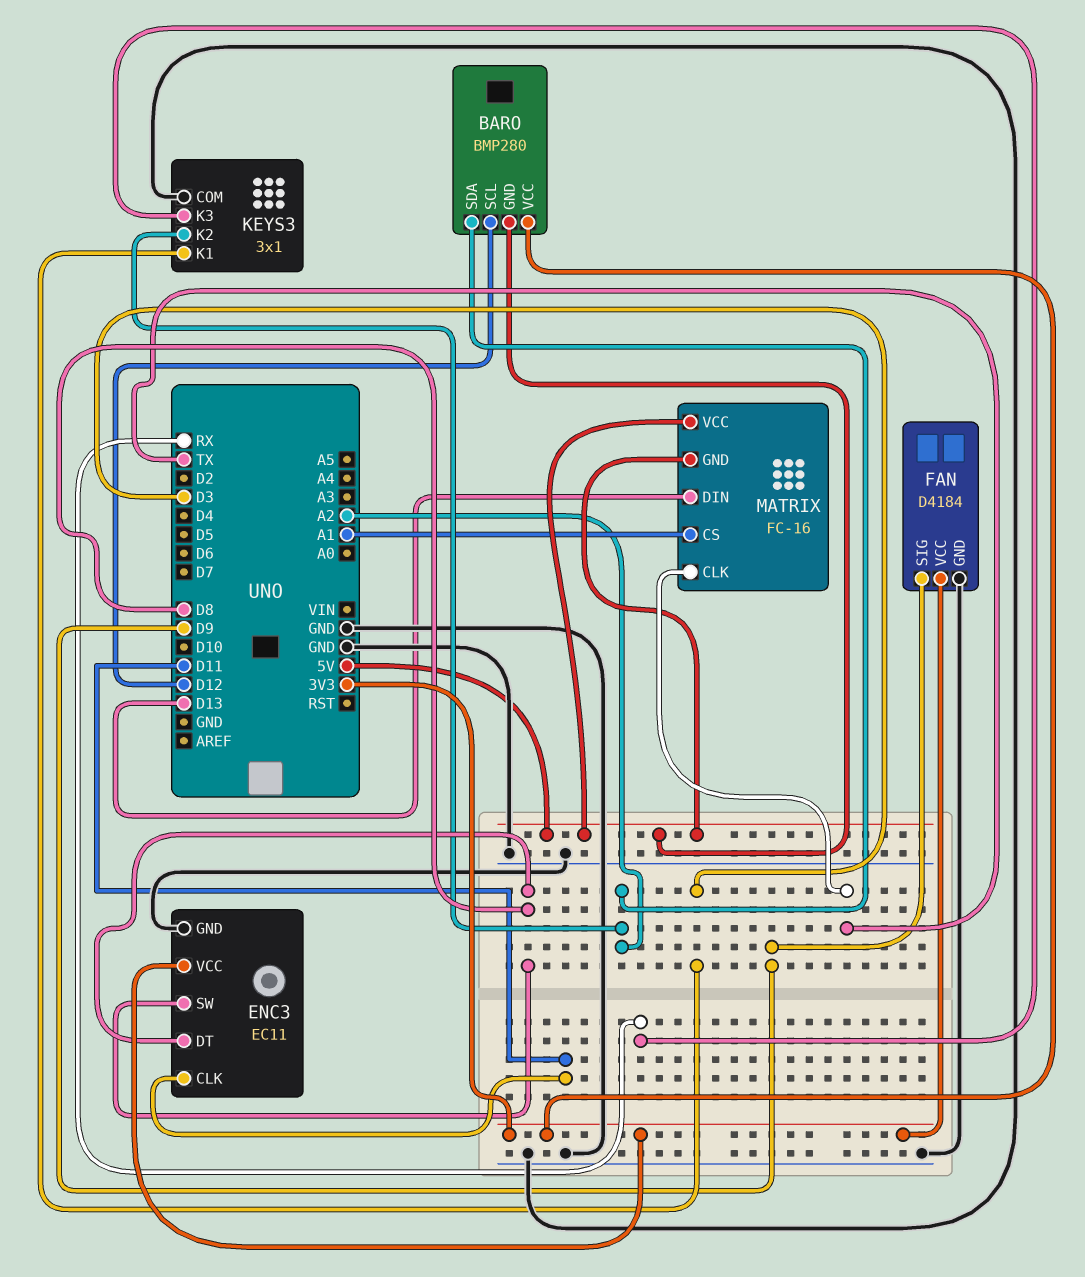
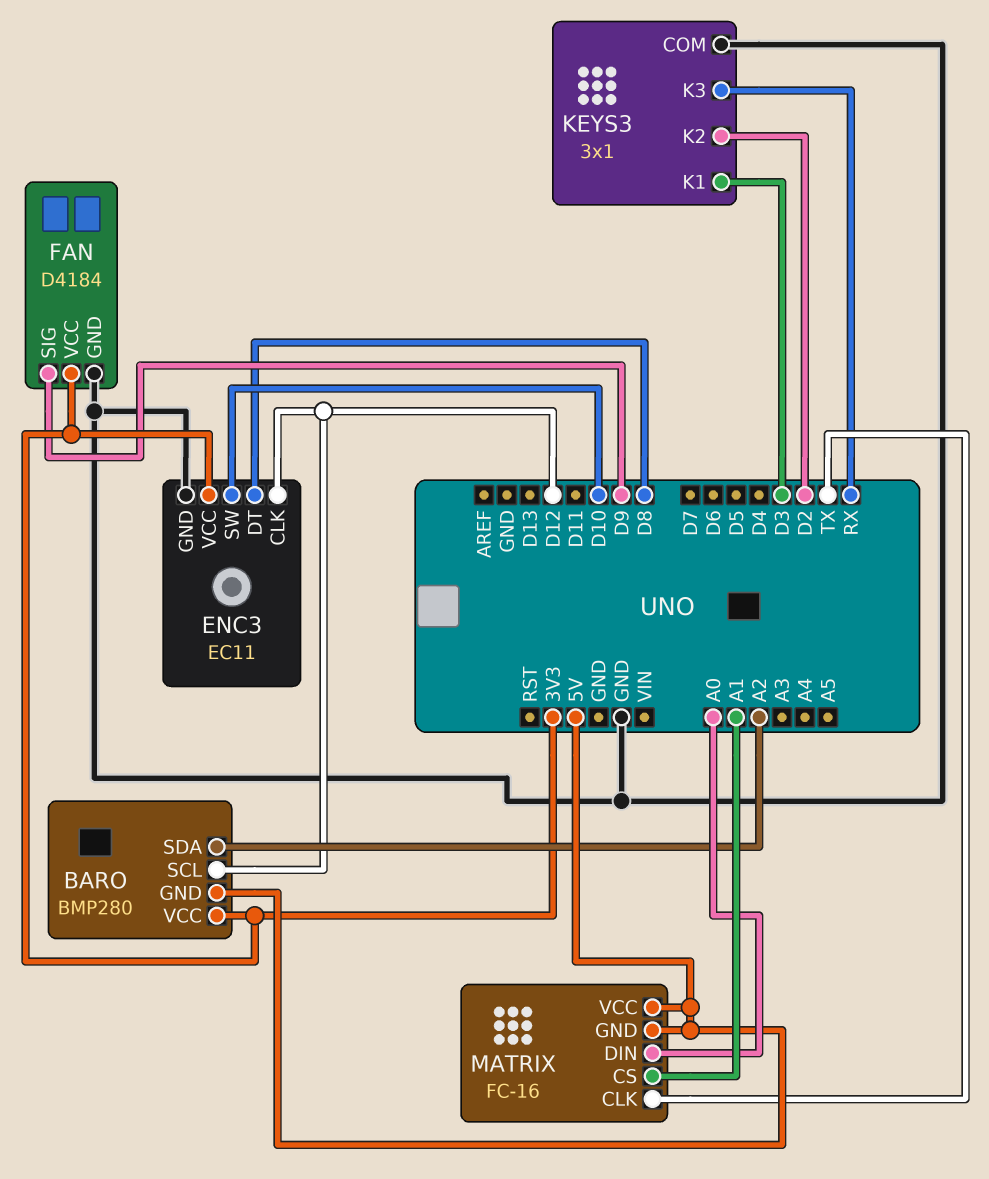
ENC3 pin CLK: D11 -> D12
ENC3 pin SW: D8 -> D10
KEYS3 pin K2: A2 -> D2
MATRIX pin DIN: D13 -> A0

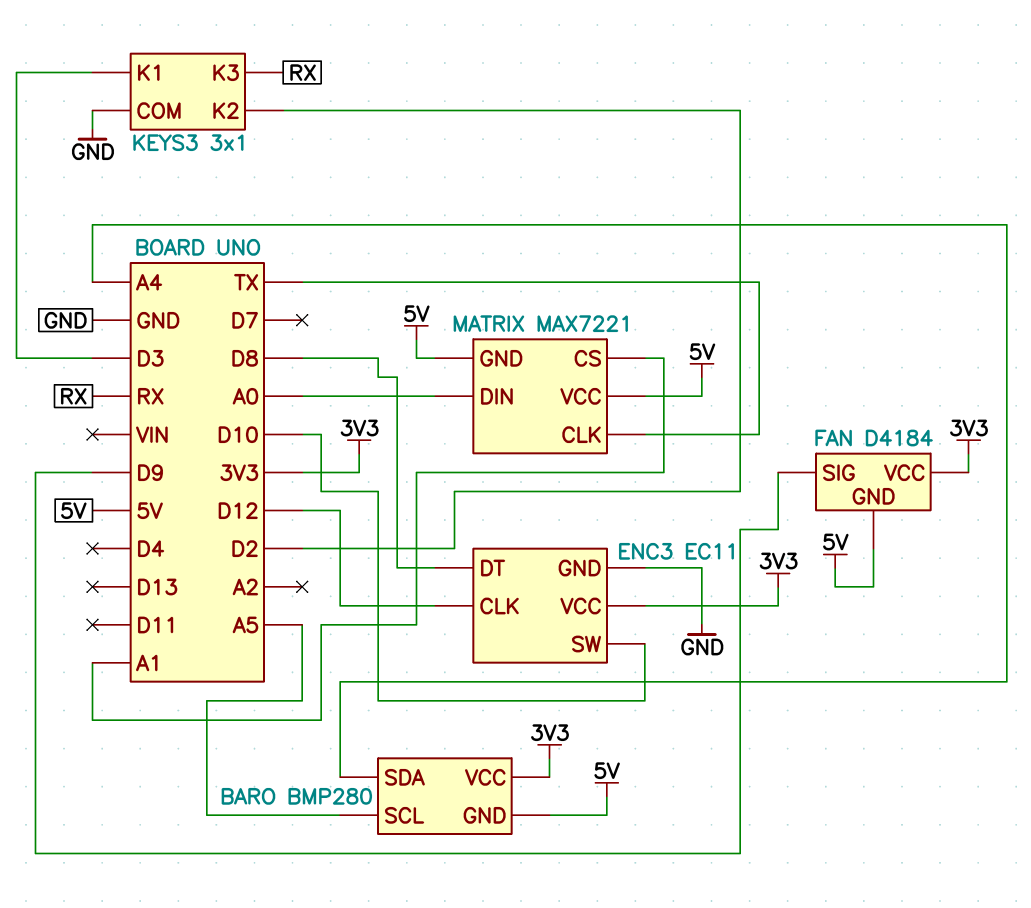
BARO pin SCL: D12 -> A5
BARO pin SDA: A2 -> A4
FAN pin GND: GND -> 5V
MATRIX: FC-16 -> MAX7221

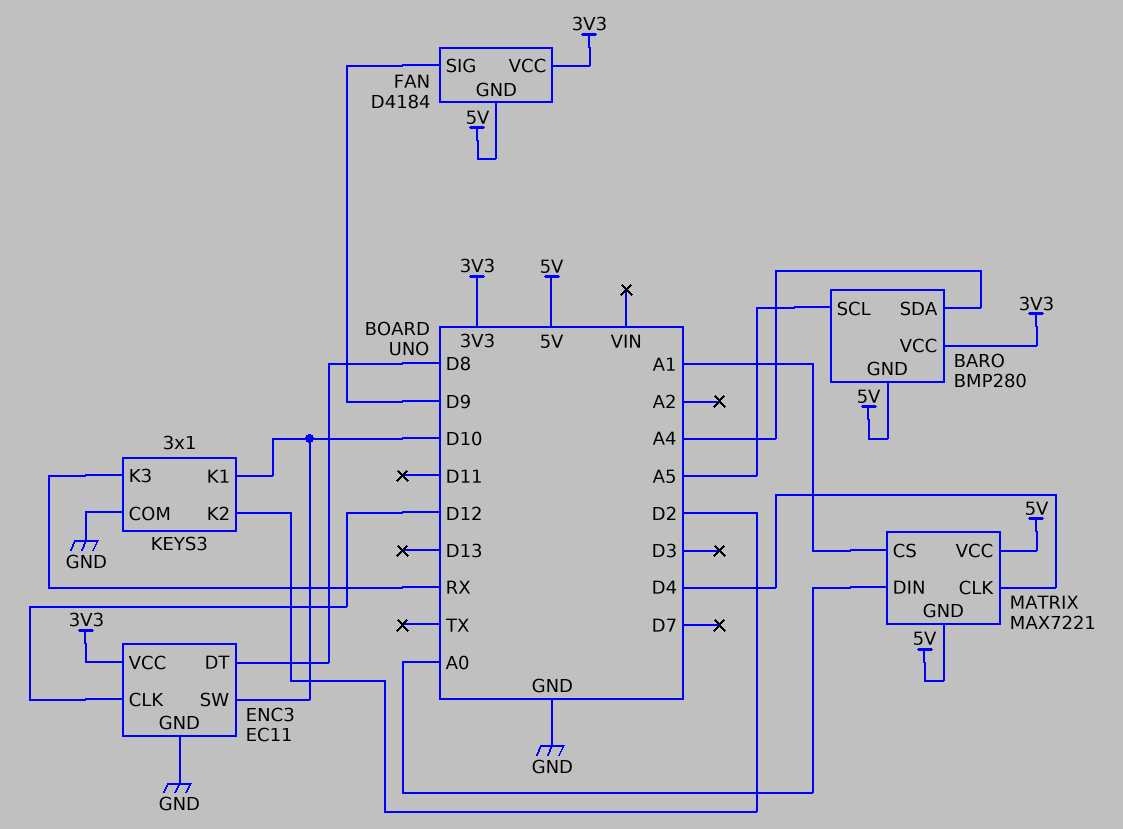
KEYS3 pin K1: D3 -> D10
MATRIX pin CLK: TX -> D4

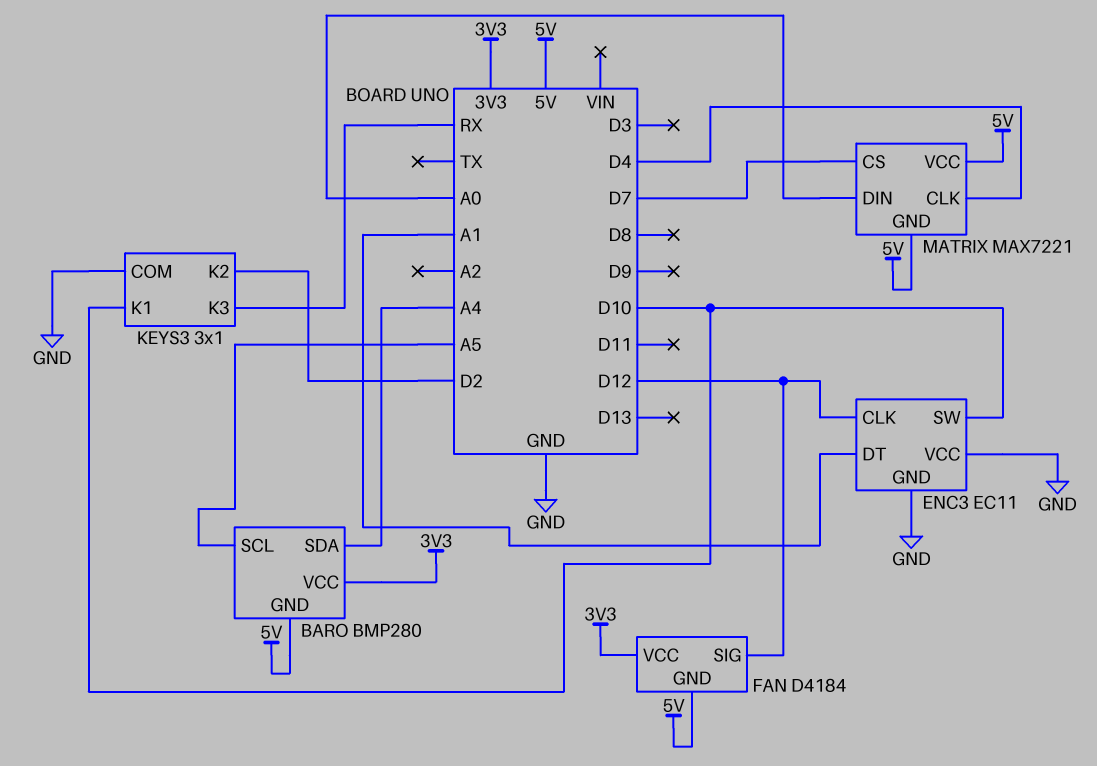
ENC3 pin DT: D8 -> A1
ENC3 pin VCC: 3V3 -> GND
FAN pin SIG: D9 -> D12
MATRIX pin CS: A1 -> D7

